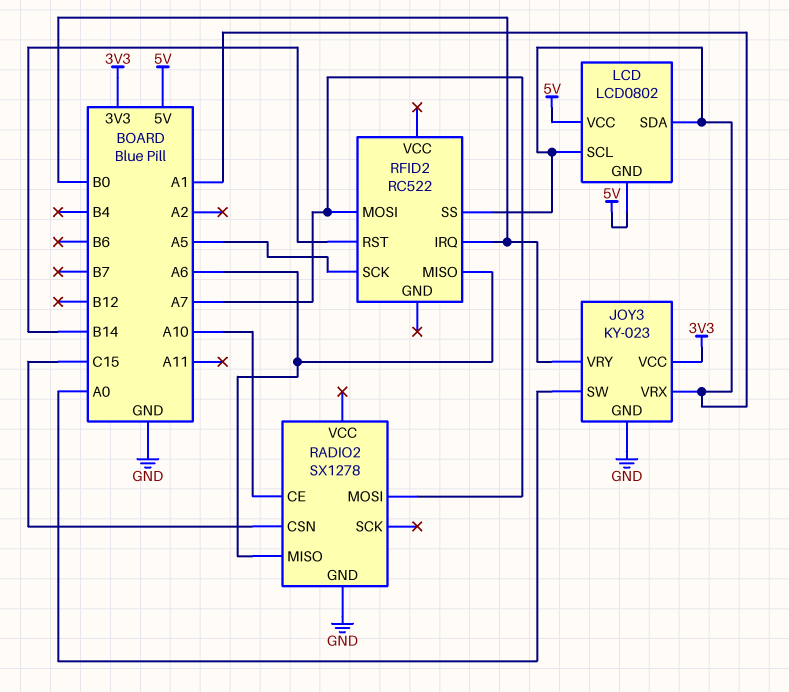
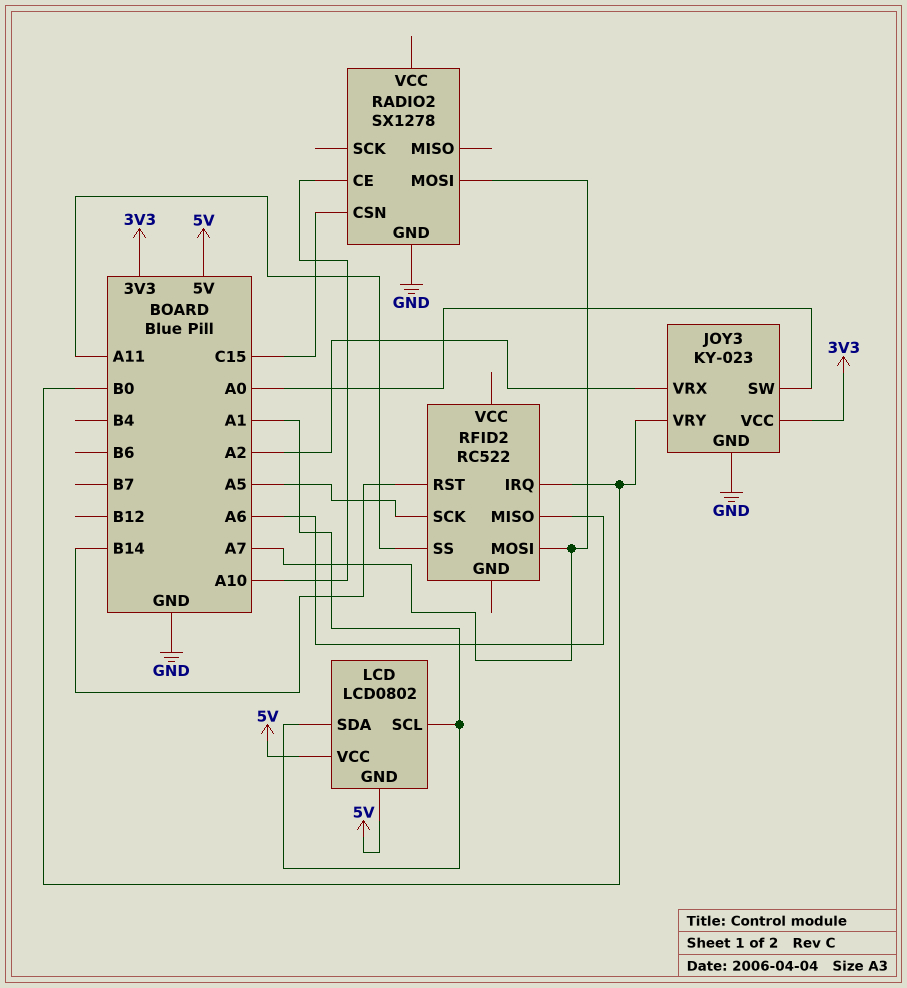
JOY3 pin VRX: A1 -> A2
RADIO2 pin MISO: A6 -> none
RFID2 pin SS: A1 -> A11

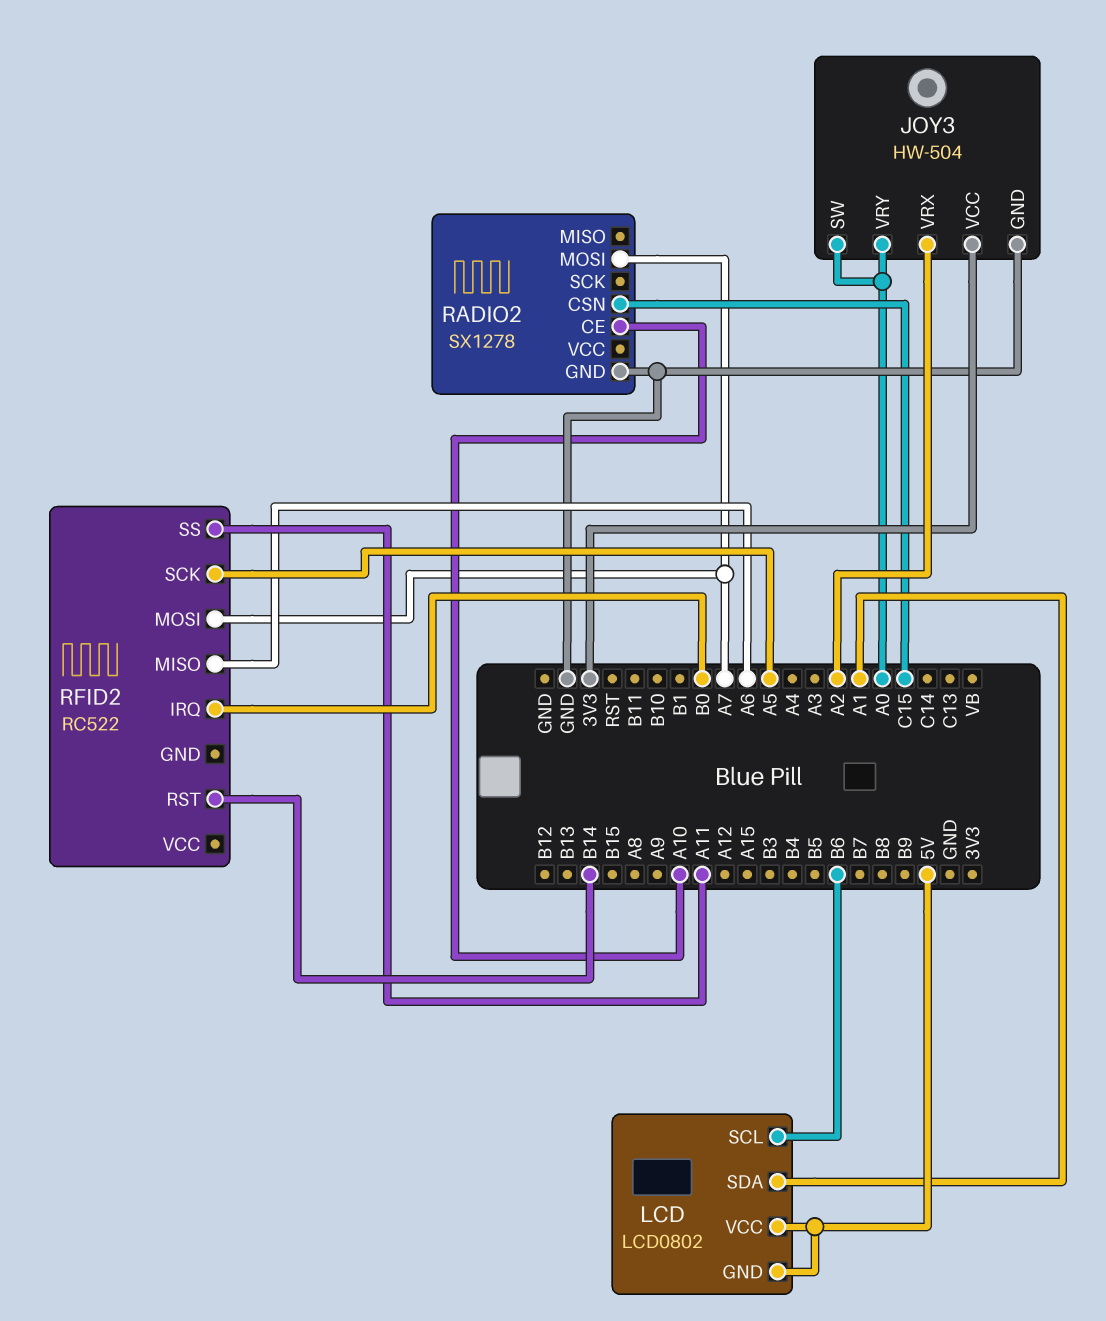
JOY3: KY-023 -> HW-504
JOY3 pin VRY: B0 -> A0
LCD pin SCL: A1 -> B6

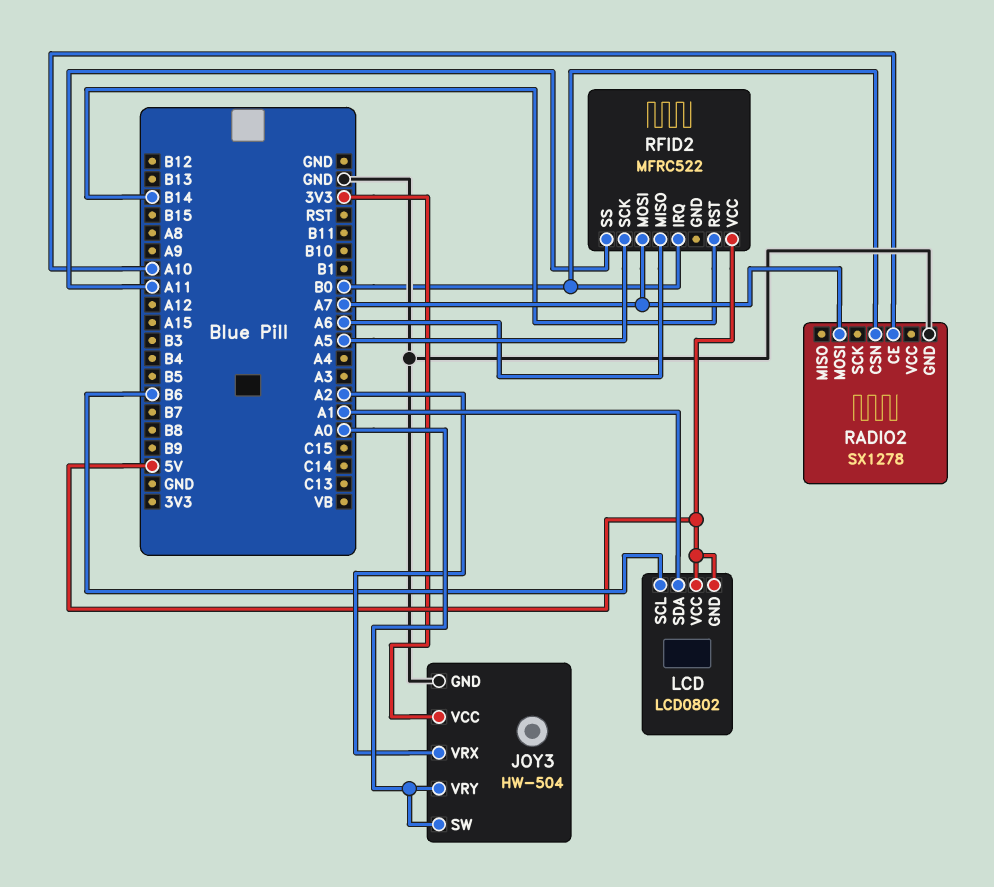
RADIO2 pin CSN: C15 -> B0
RFID2: RC522 -> MFRC522
RFID2 pin VCC: none -> 5V

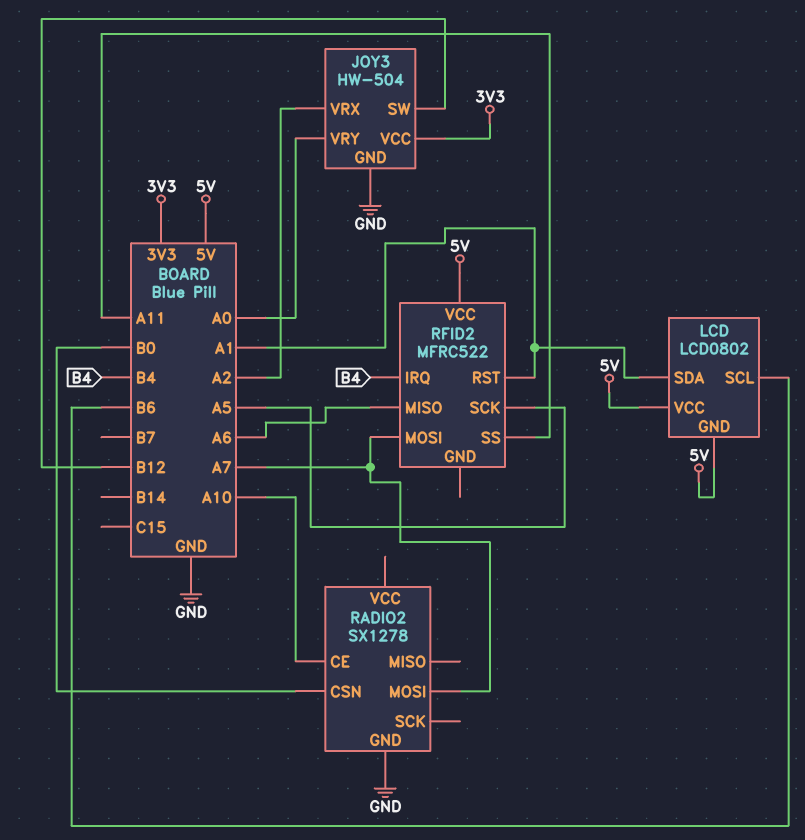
JOY3 pin SW: A0 -> B12
RFID2 pin IRQ: B0 -> B4
RFID2 pin RST: B14 -> A1

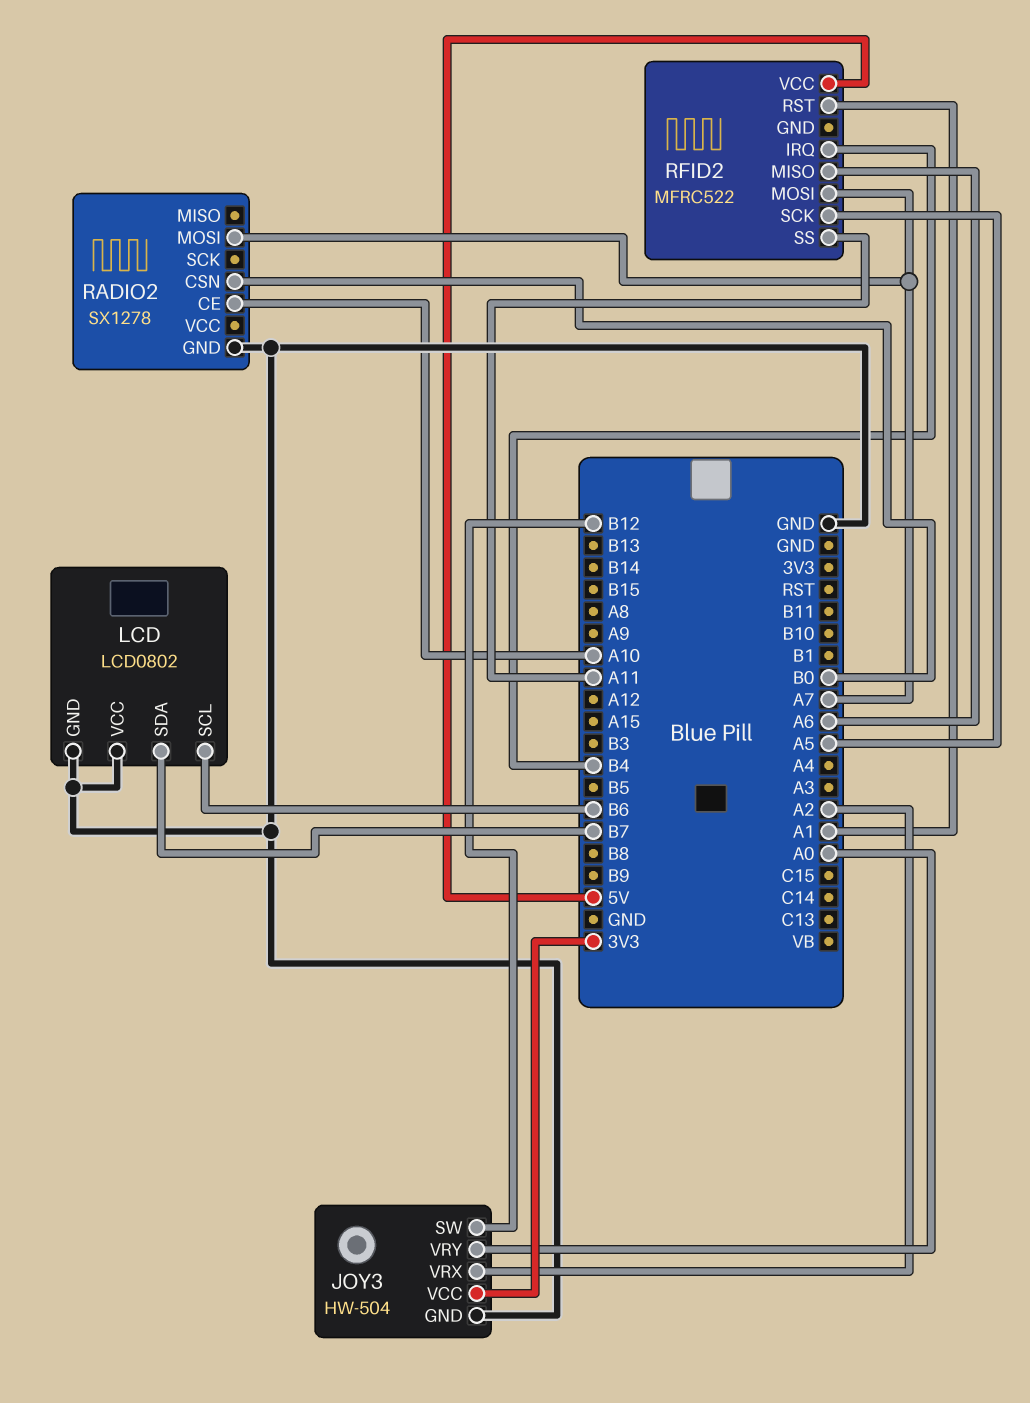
LCD pin GND: 5V -> GND
LCD pin SDA: A1 -> B7
LCD pin VCC: 5V -> GND

